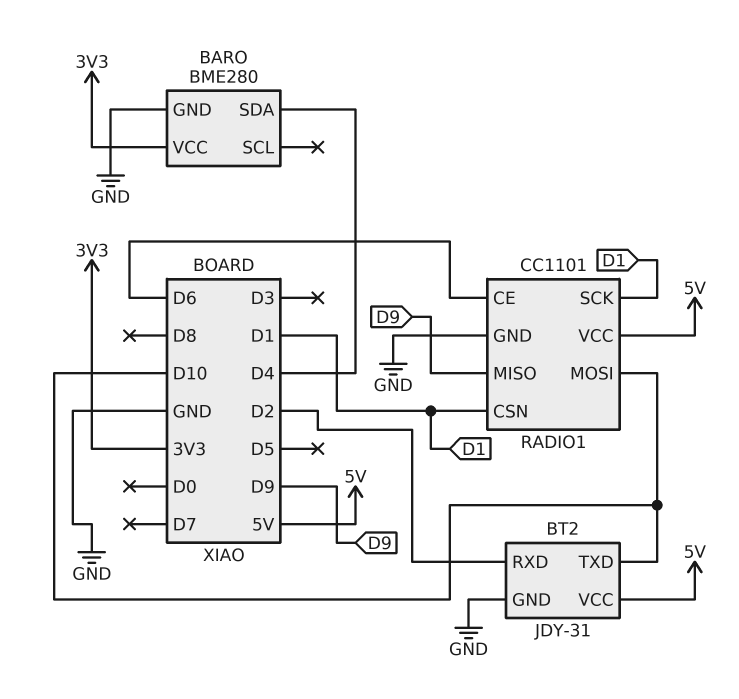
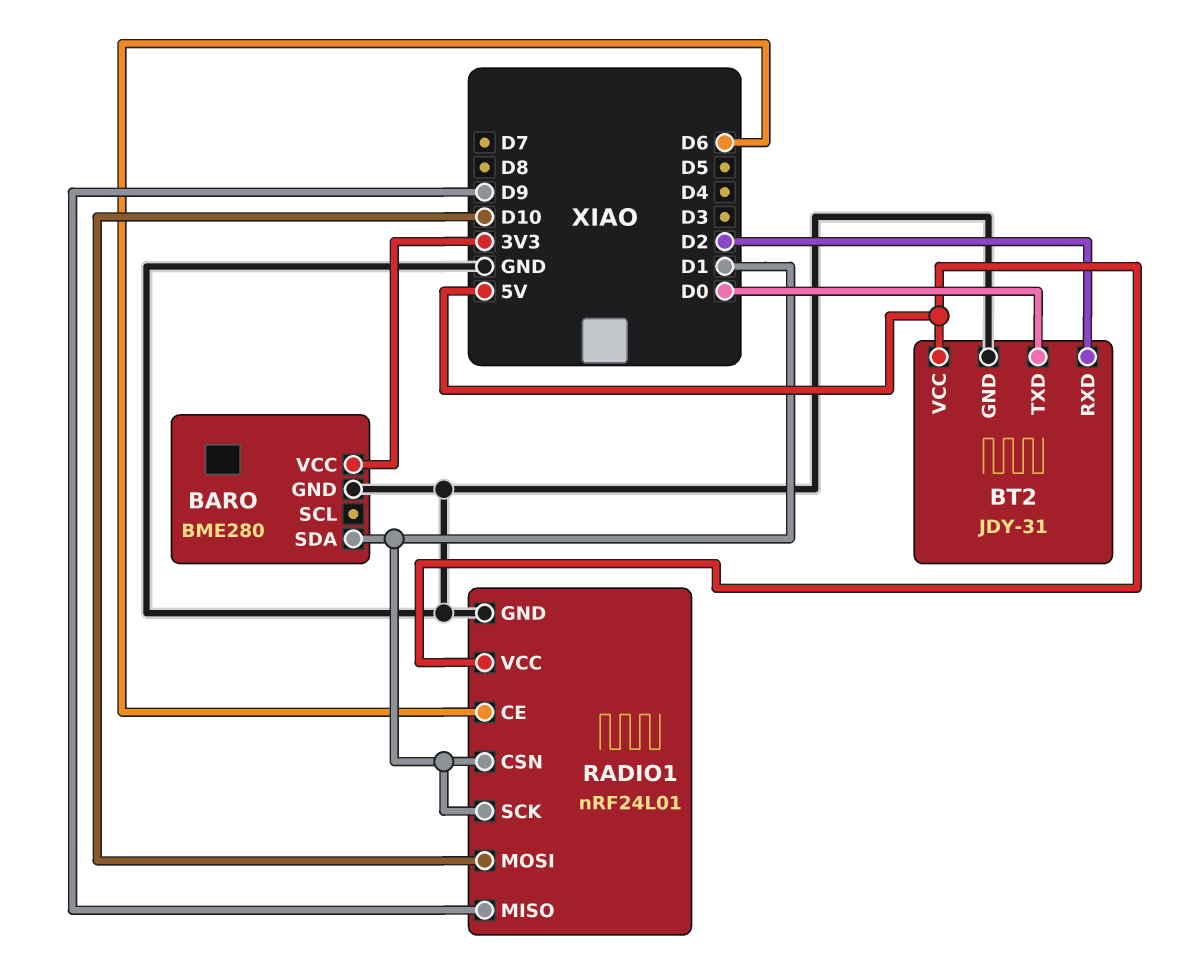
BARO pin SDA: D4 -> D1
BT2 pin TXD: D10 -> D0
RADIO1: CC1101 -> nRF24L01

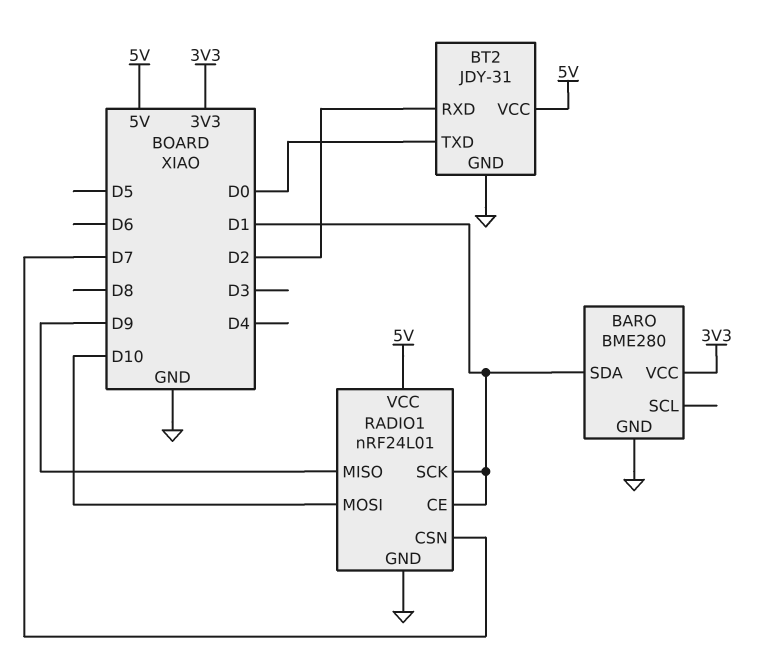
RADIO1 pin CE: D6 -> D1
RADIO1 pin CSN: D1 -> D7

